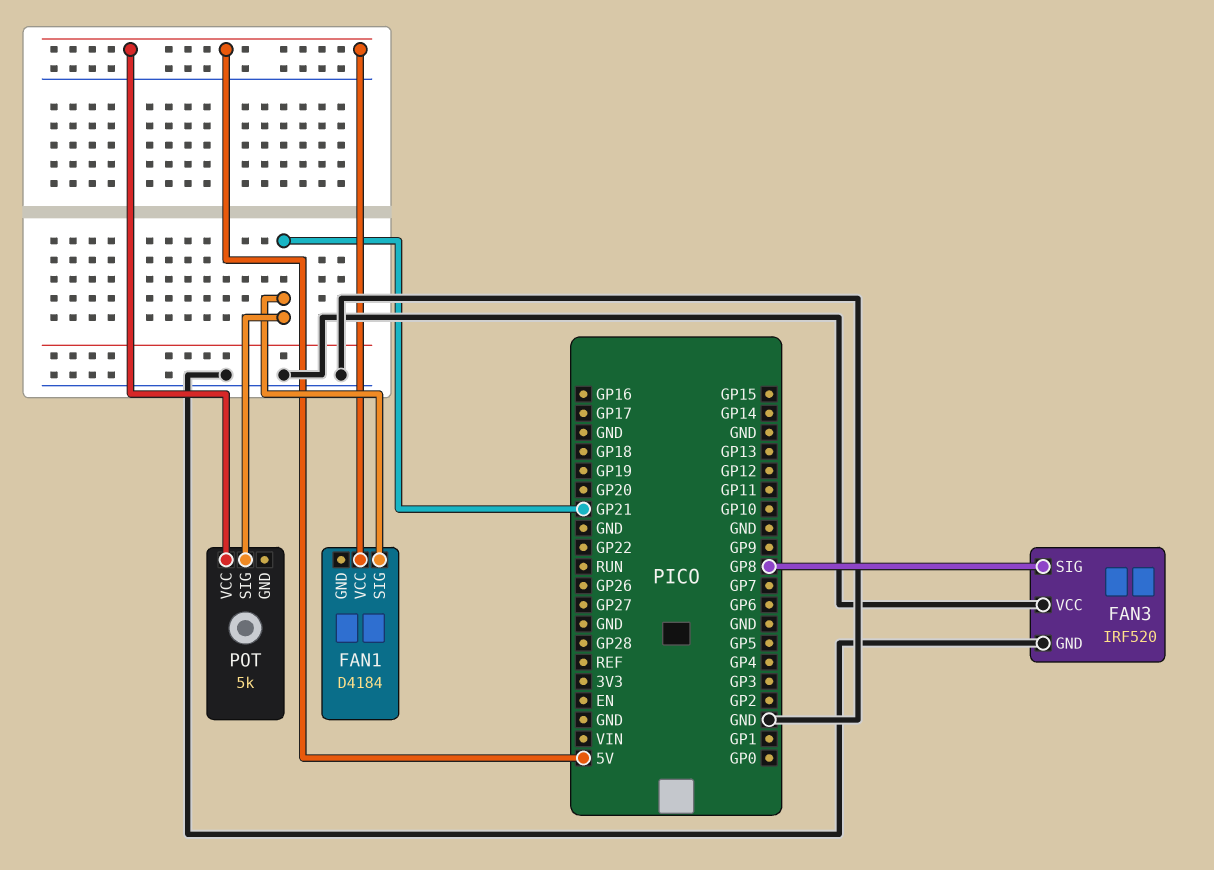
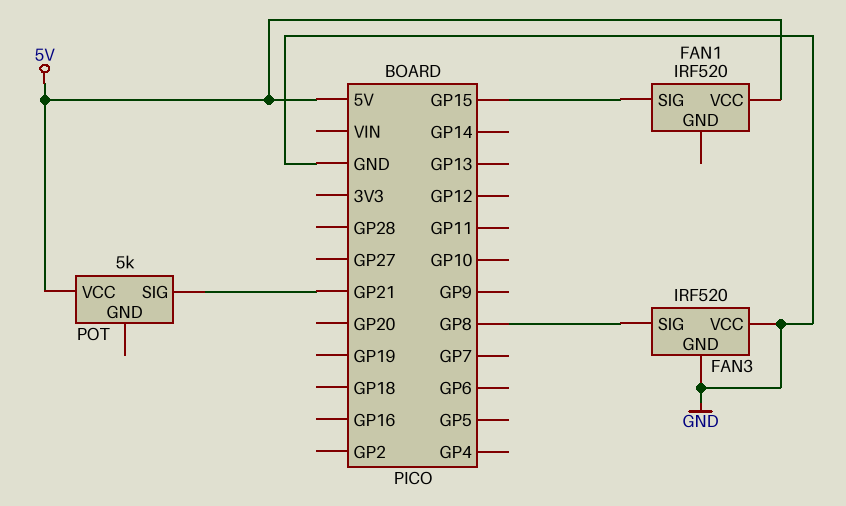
FAN1: D4184 -> IRF520
FAN1 pin SIG: GP21 -> GP15

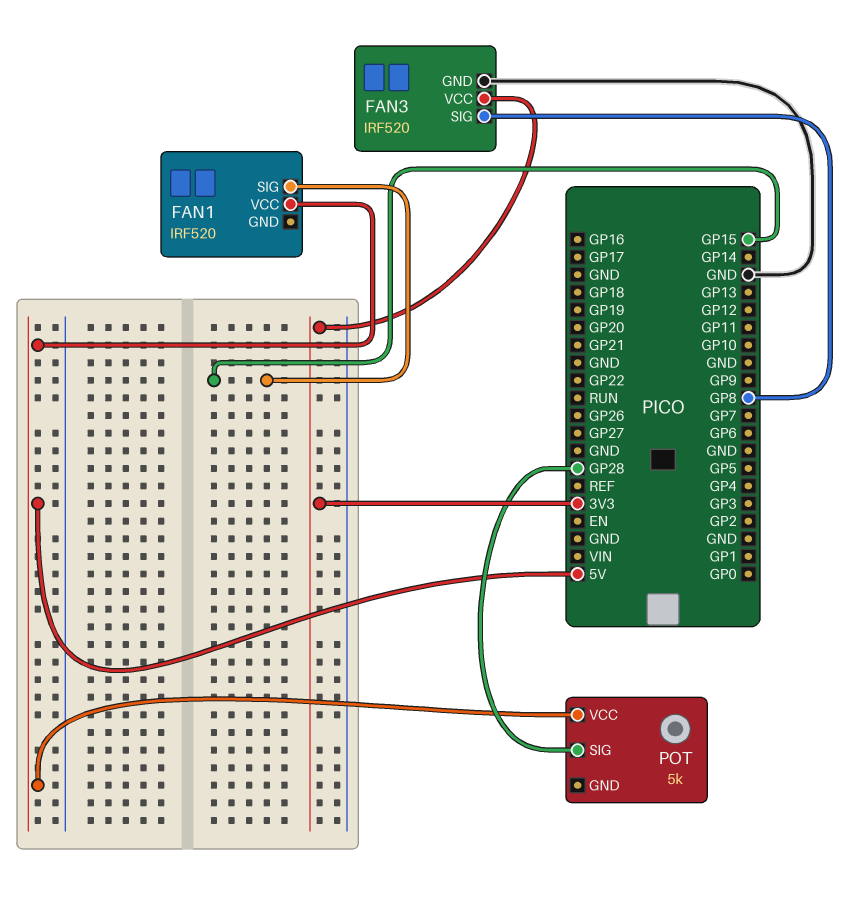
FAN3 pin VCC: GND -> 3V3
POT pin SIG: GP21 -> GP28

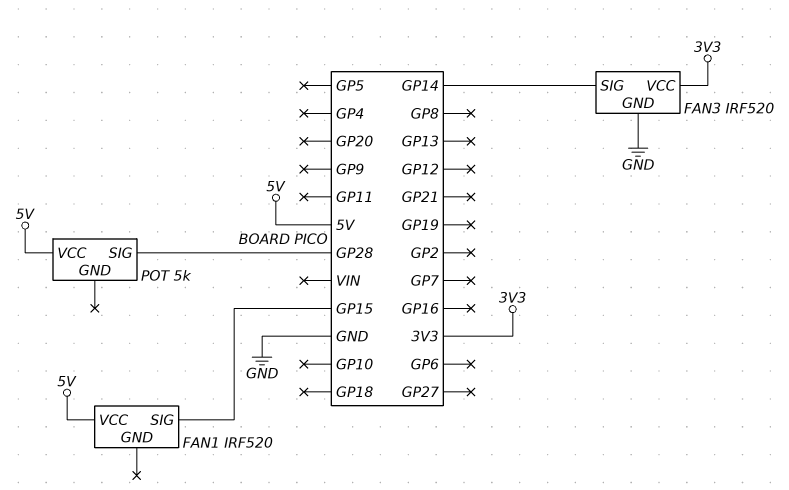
FAN3 pin SIG: GP8 -> GP14

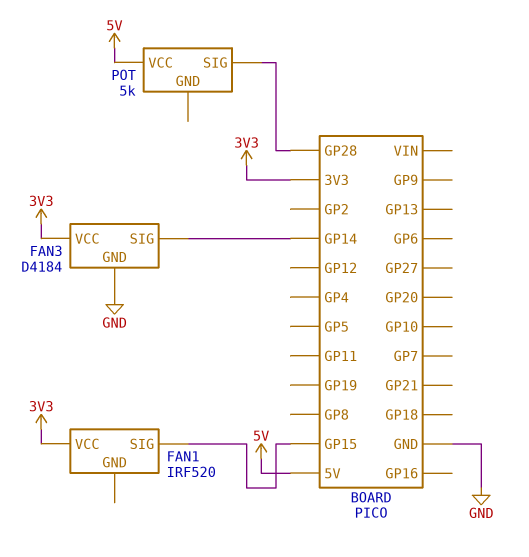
FAN1 pin VCC: 5V -> 3V3
FAN3: IRF520 -> D4184

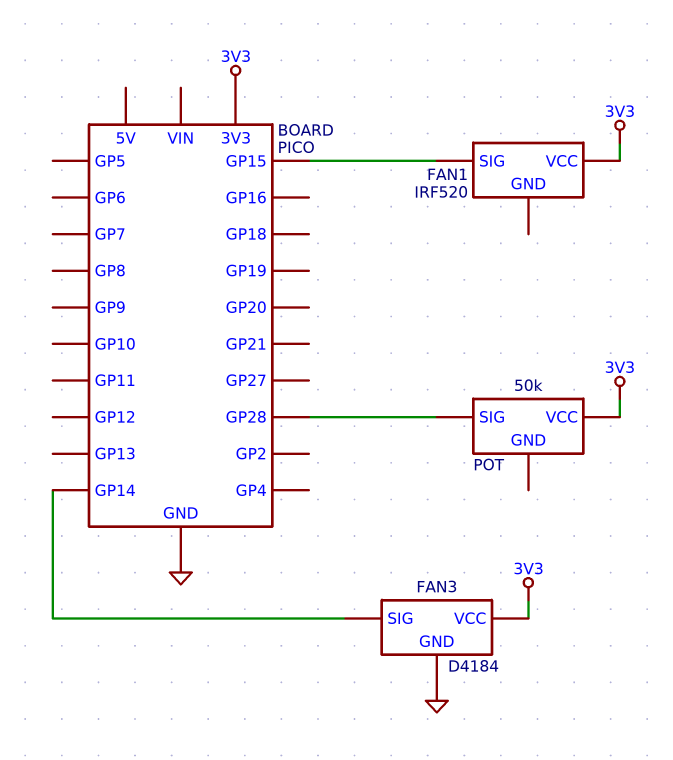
POT: 5k -> 50k
POT pin VCC: 5V -> 3V3

